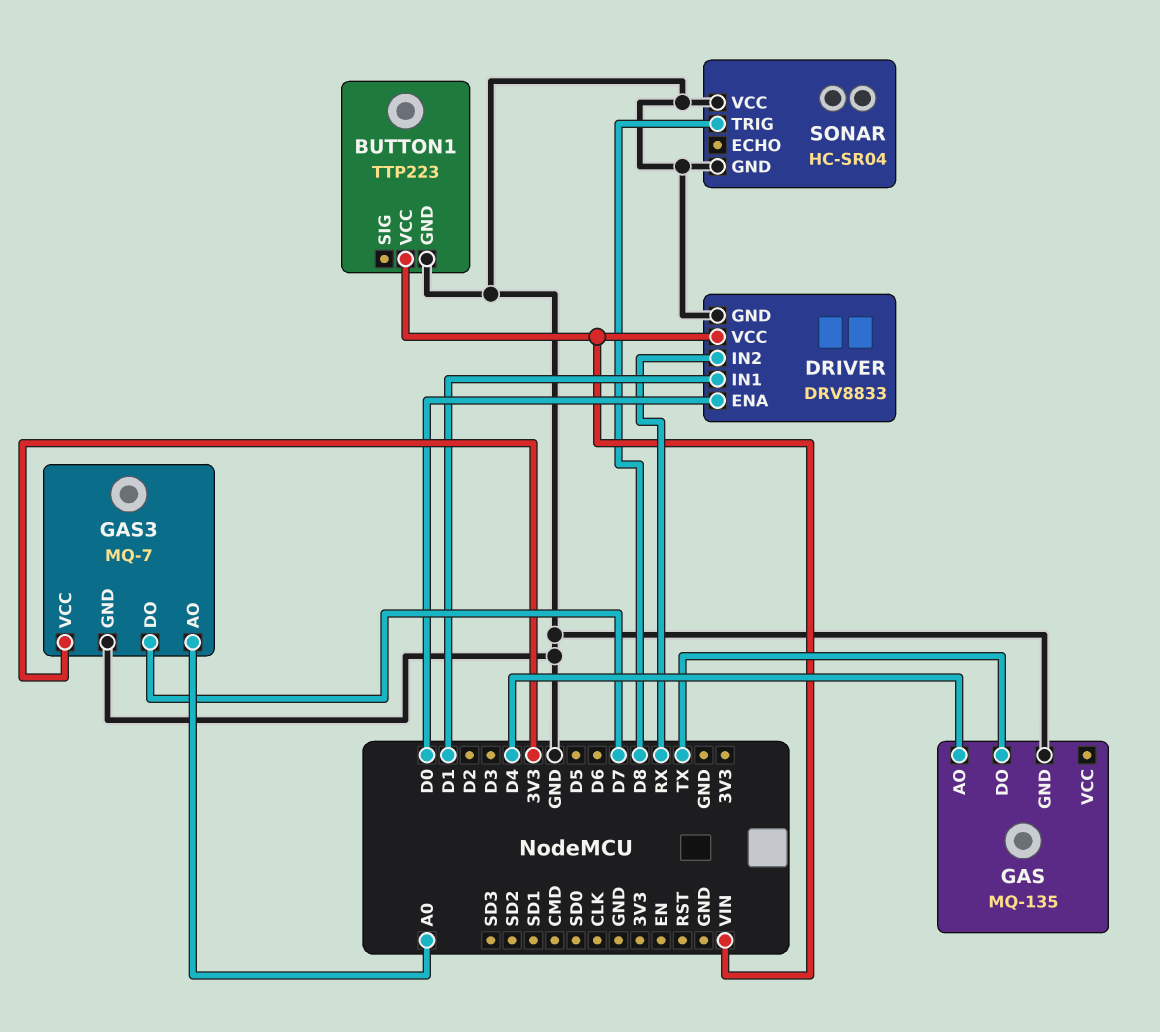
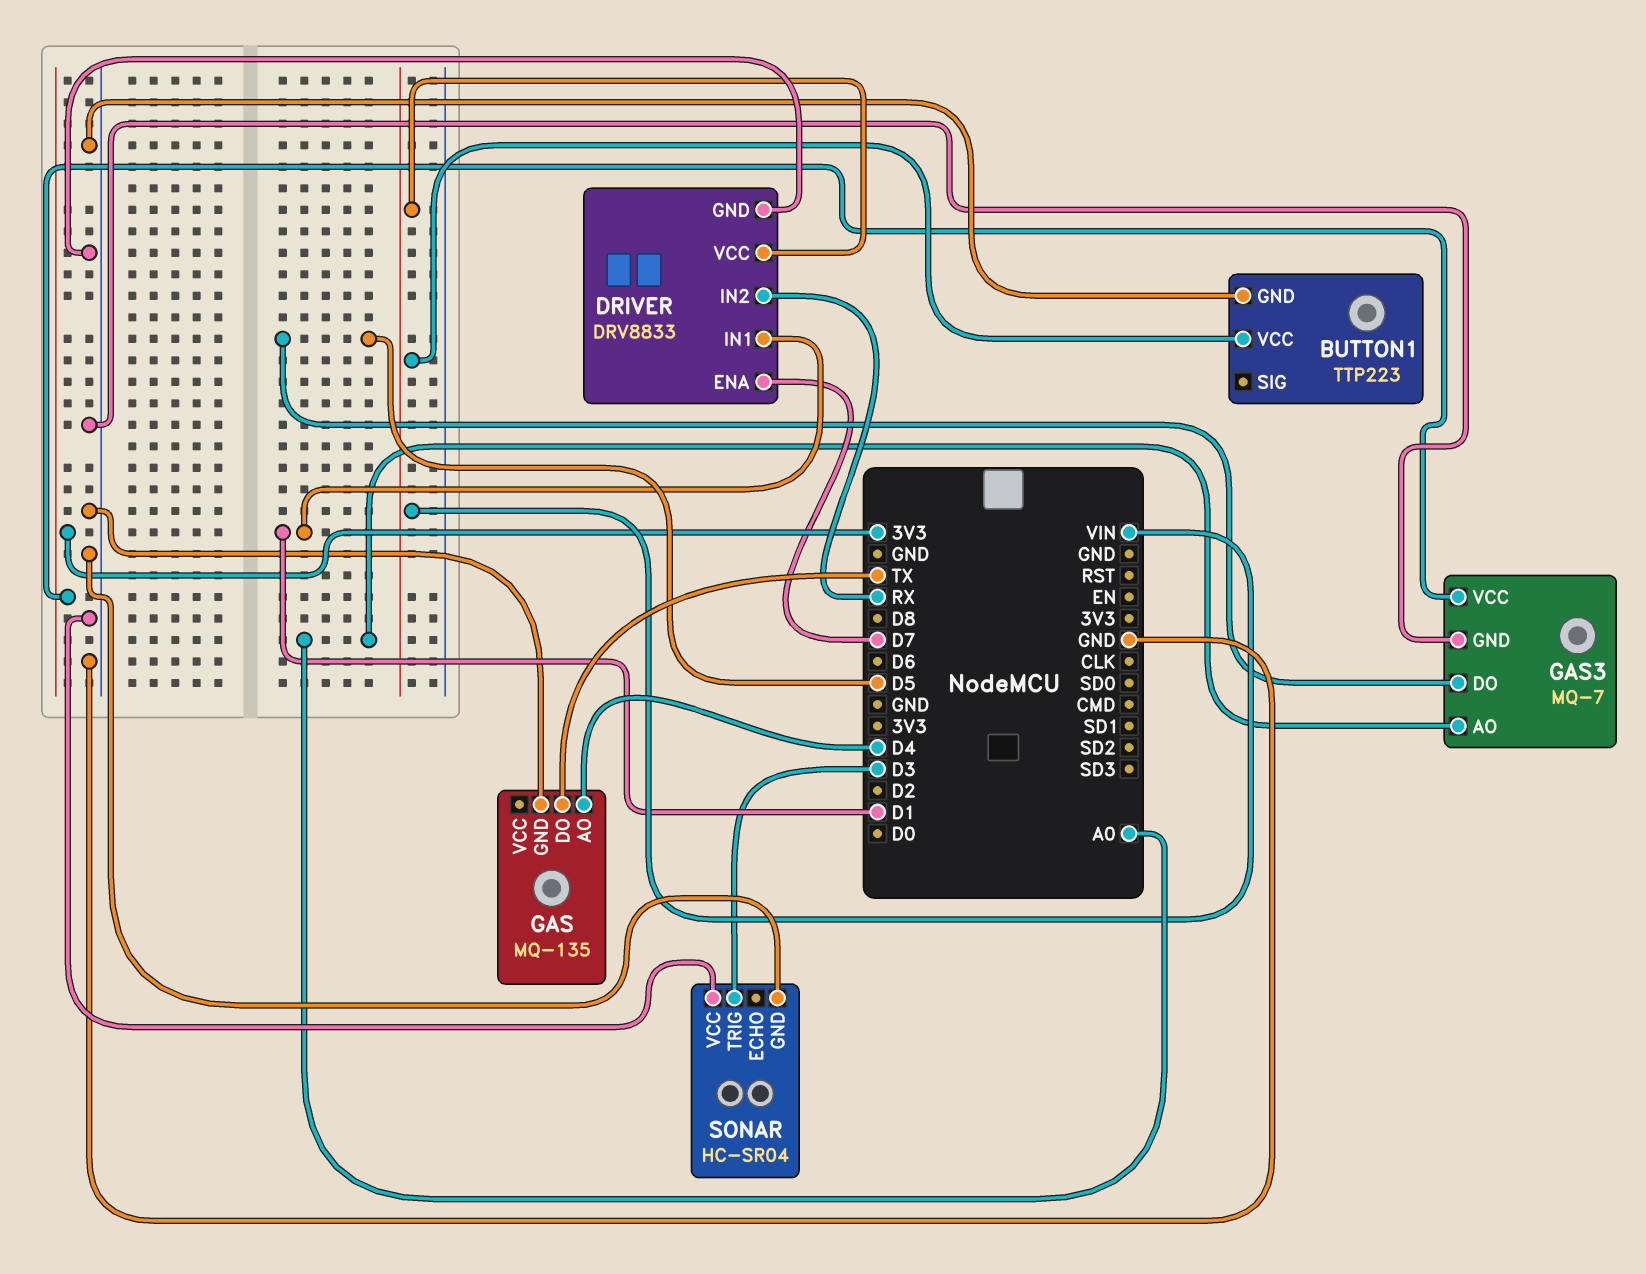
DRIVER pin ENA: D0 -> D7
GAS3 pin DO: D7 -> D5
SONAR pin TRIG: D8 -> D3

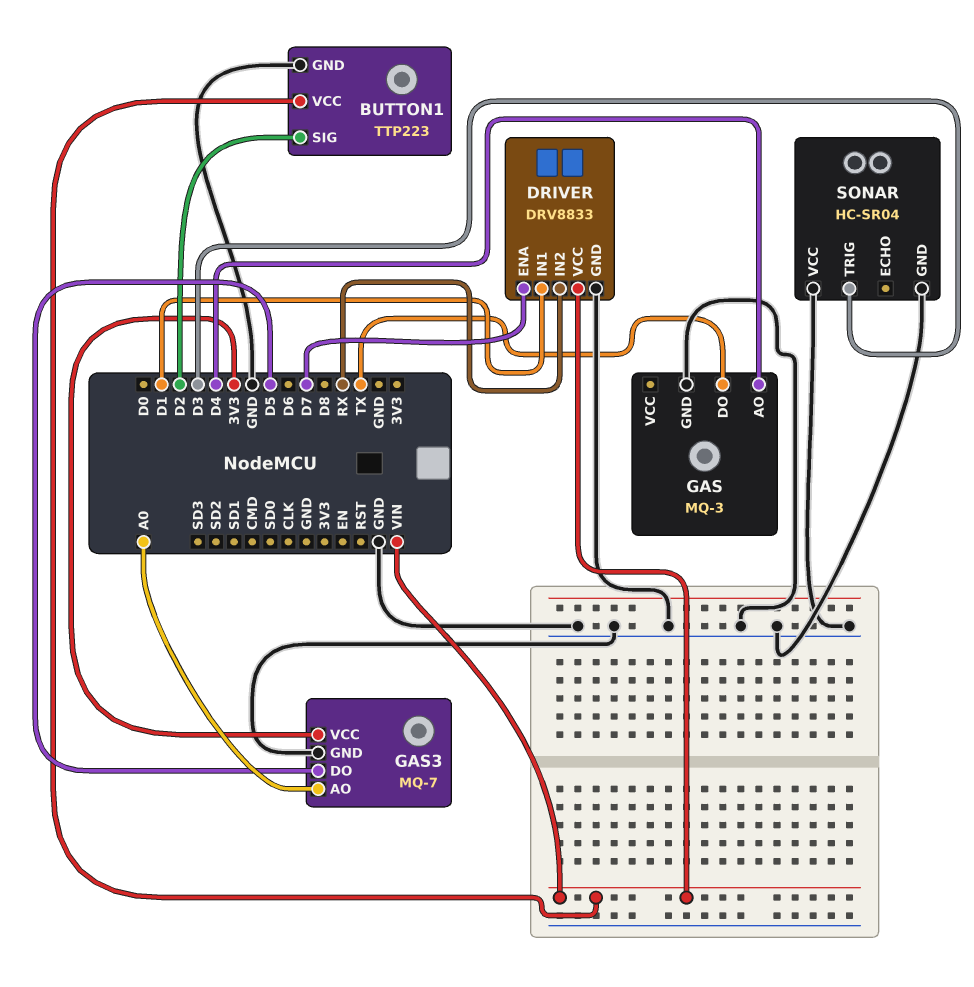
BUTTON1 pin SIG: none -> D2
GAS: MQ-135 -> MQ-3

